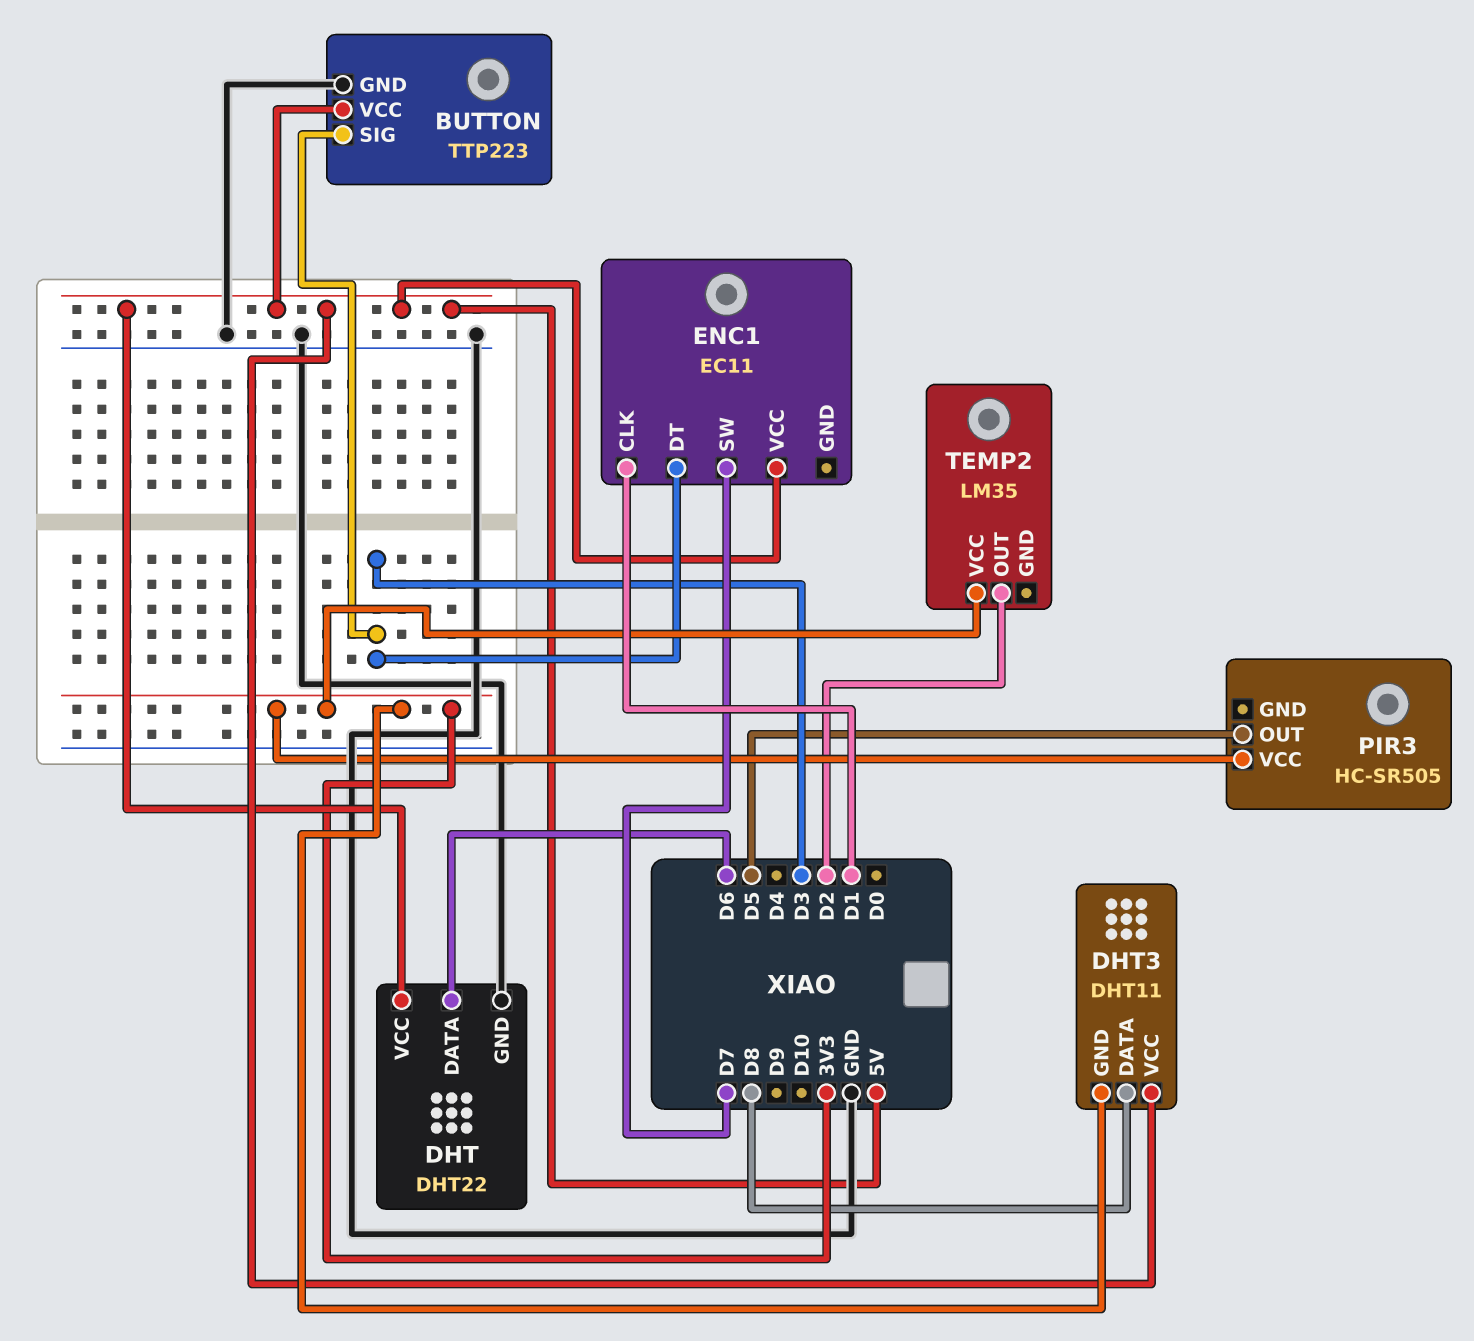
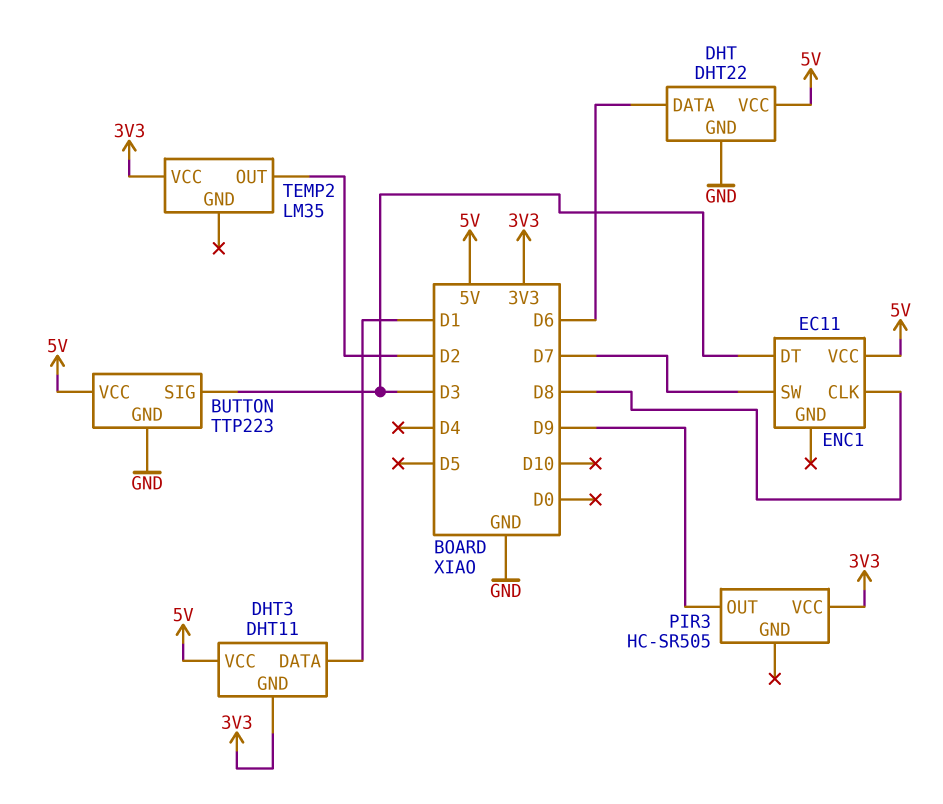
DHT3 pin DATA: D8 -> D1
ENC1 pin CLK: D1 -> D8
PIR3 pin OUT: D5 -> D9

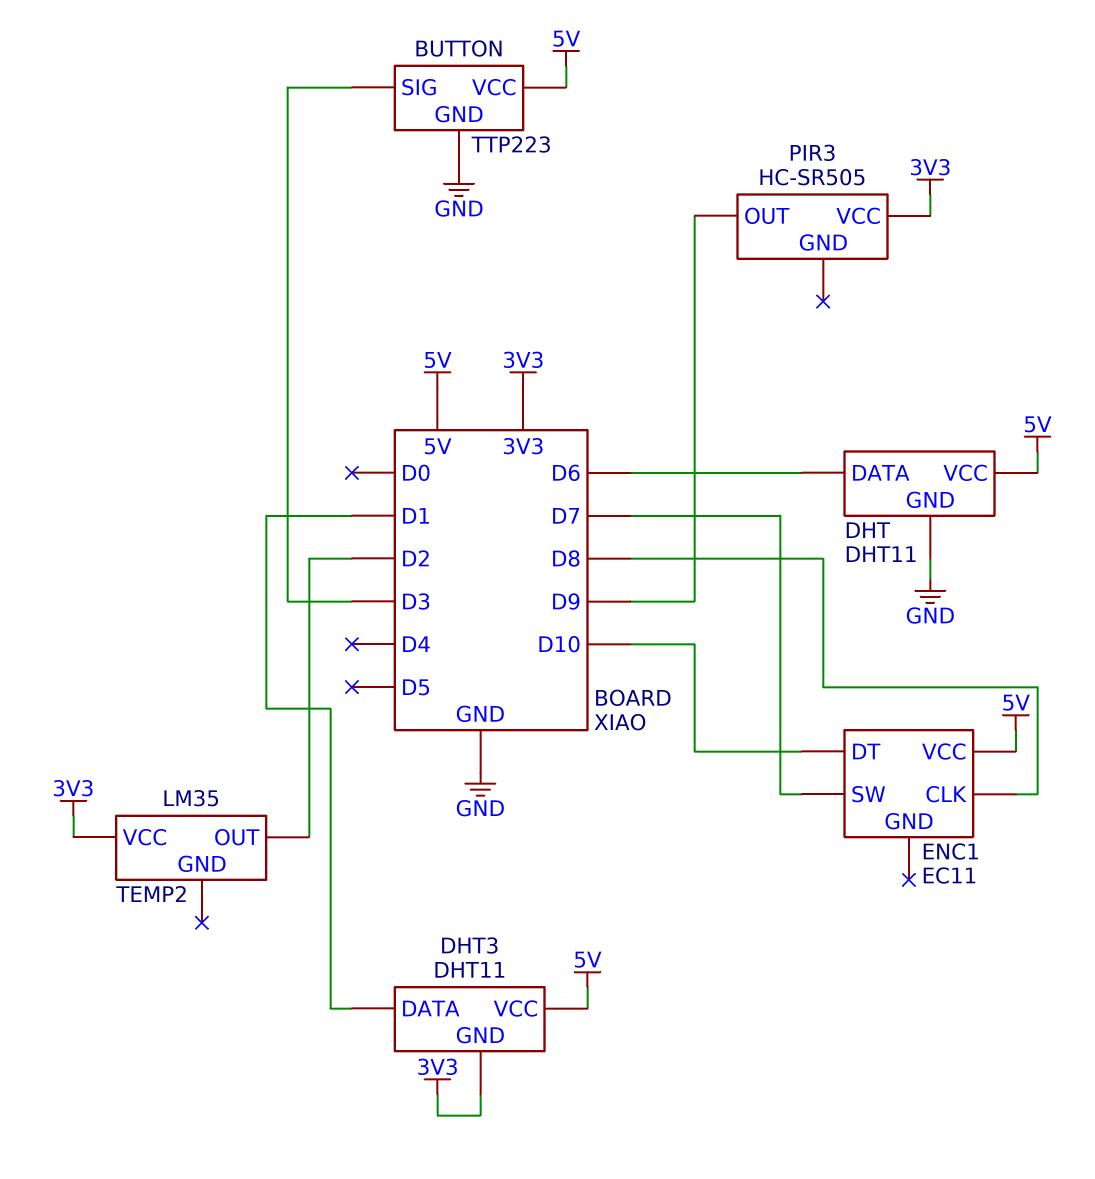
DHT: DHT22 -> DHT11
ENC1 pin DT: D3 -> D10

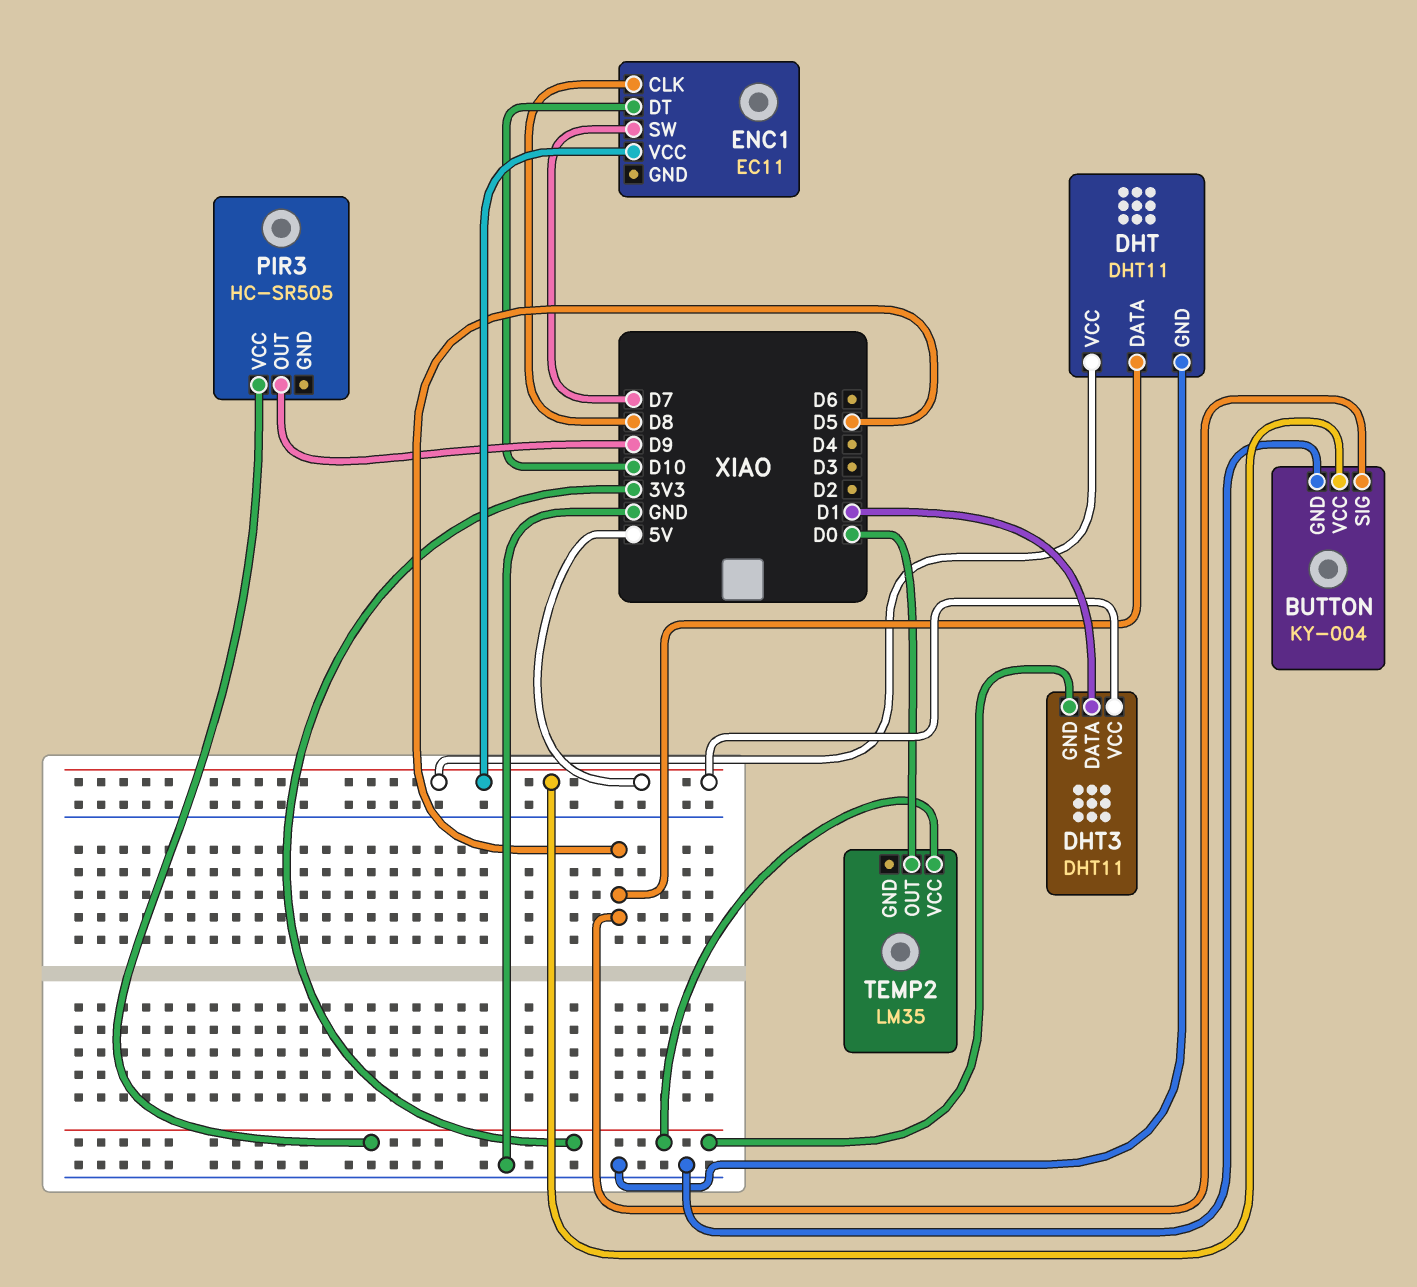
BUTTON: TTP223 -> KY-004
BUTTON pin SIG: D3 -> D5
DHT pin DATA: D6 -> D5
TEMP2 pin OUT: D2 -> D0

